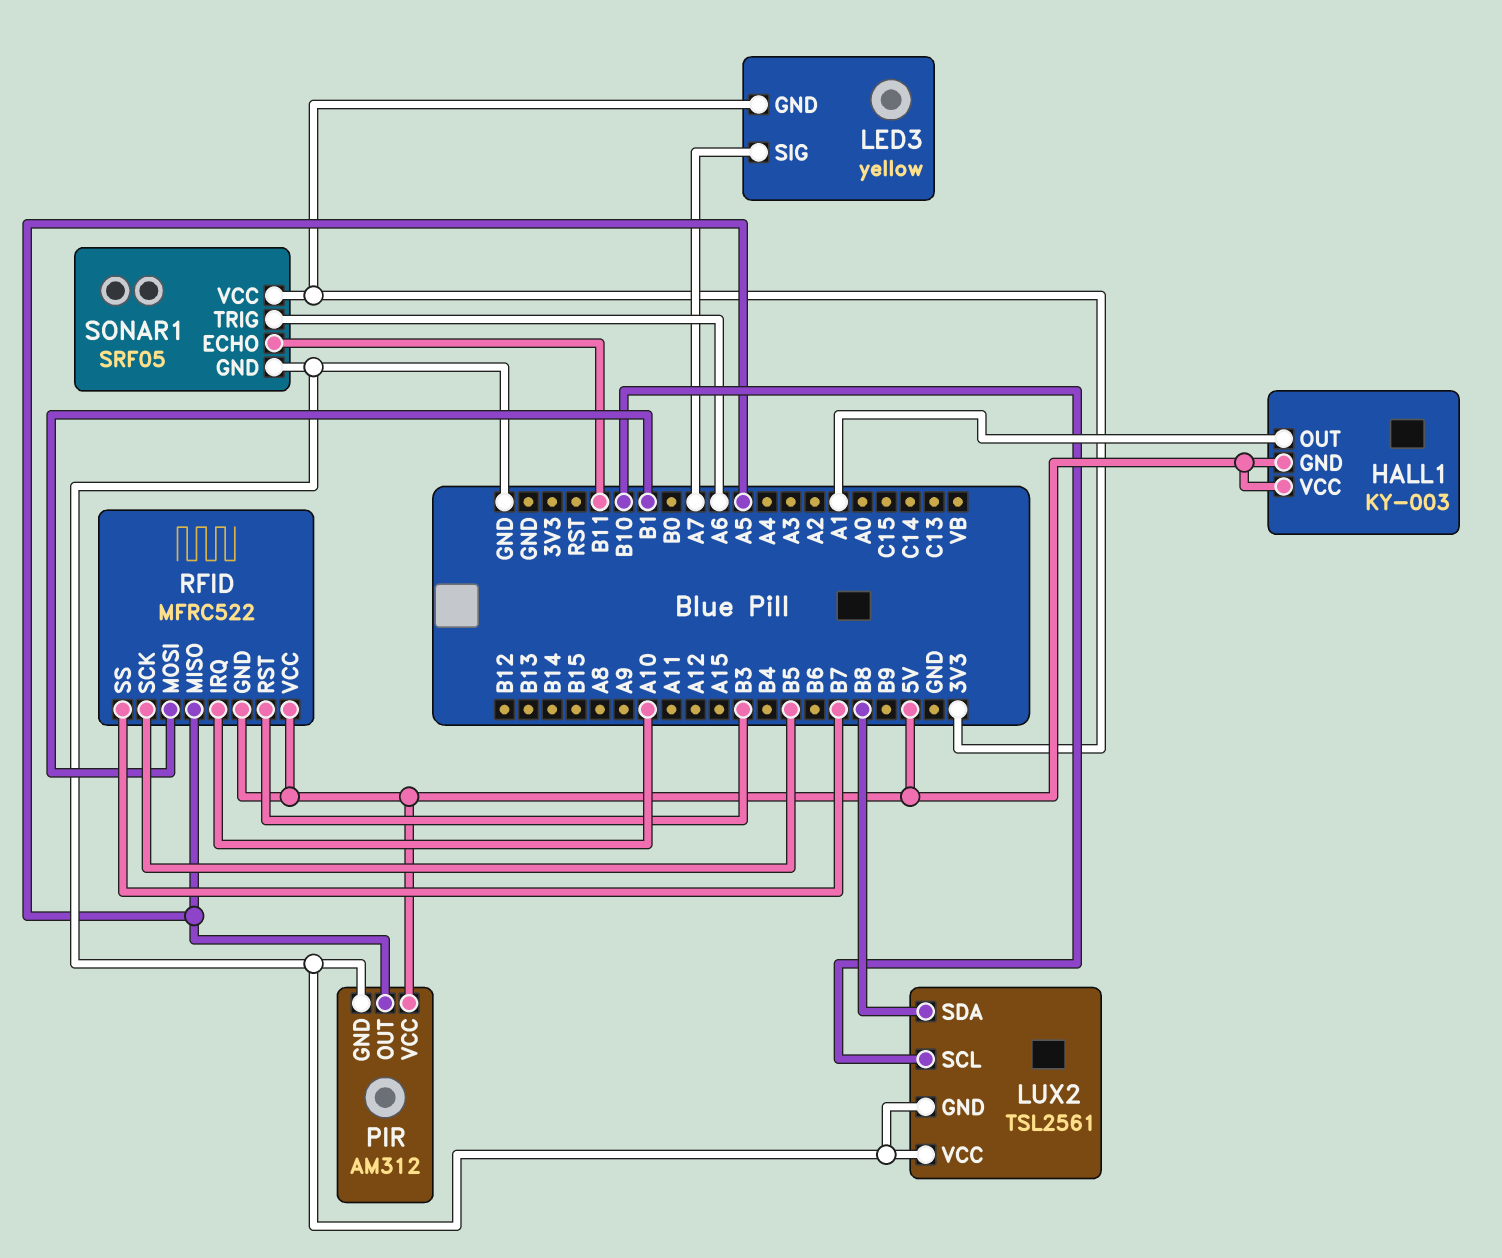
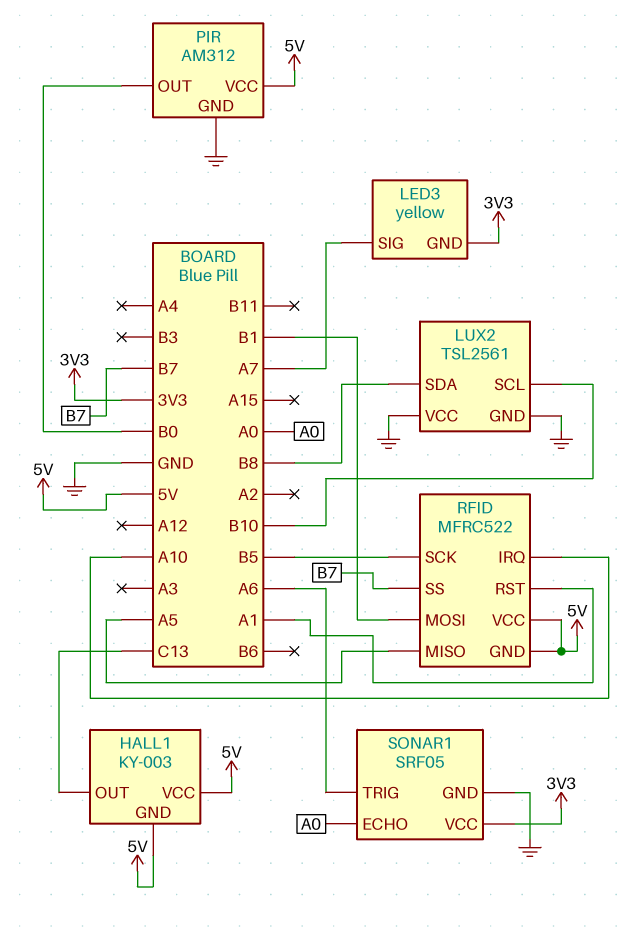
HALL1 pin OUT: A1 -> C13
PIR pin OUT: A5 -> B0
RFID pin RST: B3 -> A1
SONAR1 pin ECHO: B11 -> A0

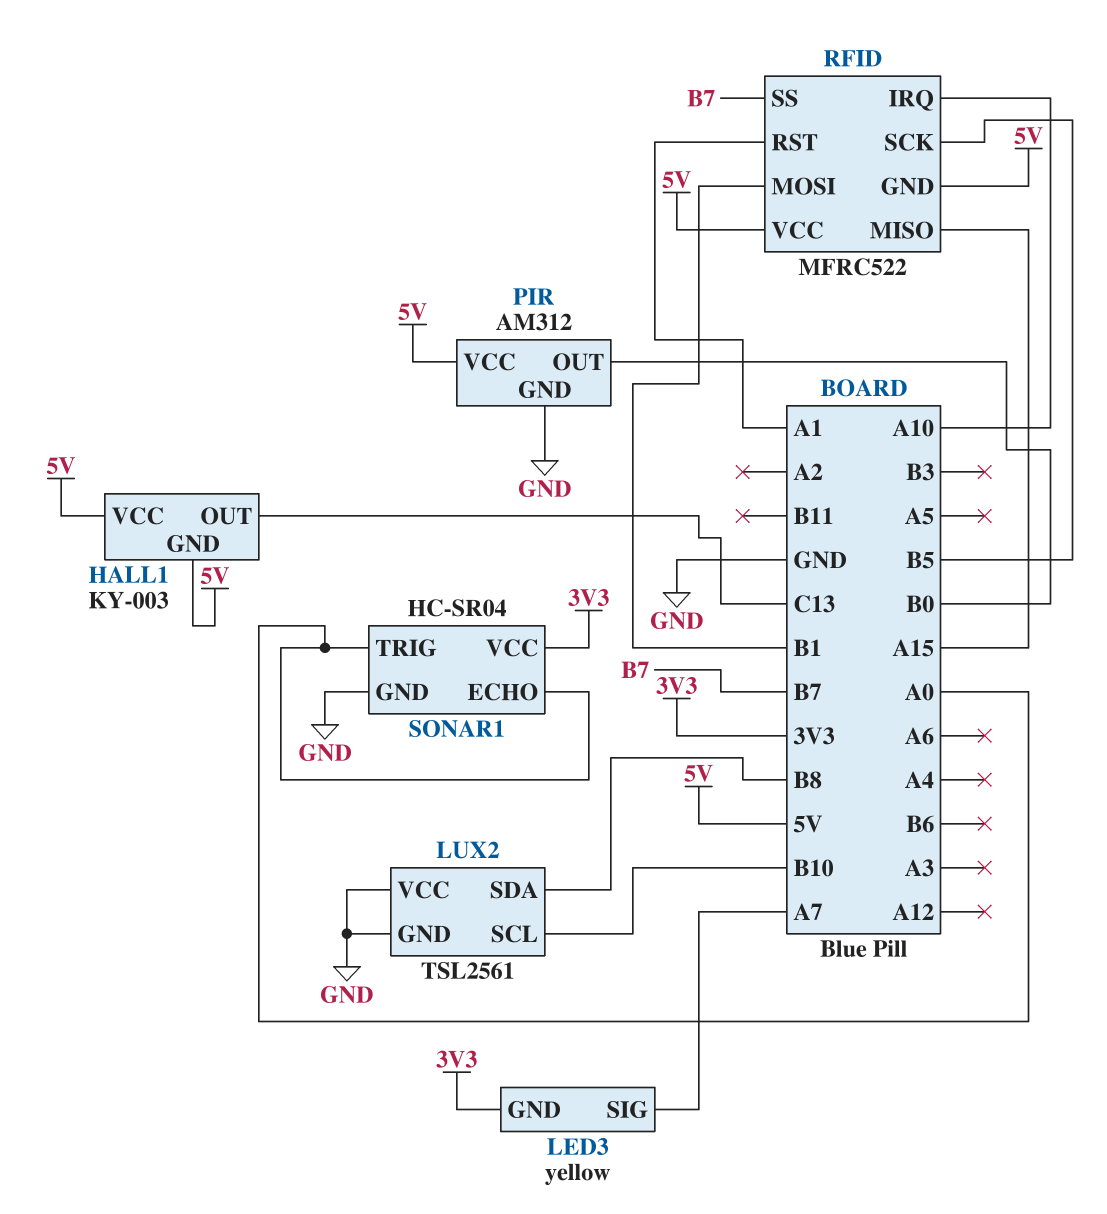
RFID pin MISO: A5 -> A15
SONAR1: SRF05 -> HC-SR04
SONAR1 pin TRIG: A6 -> A0

